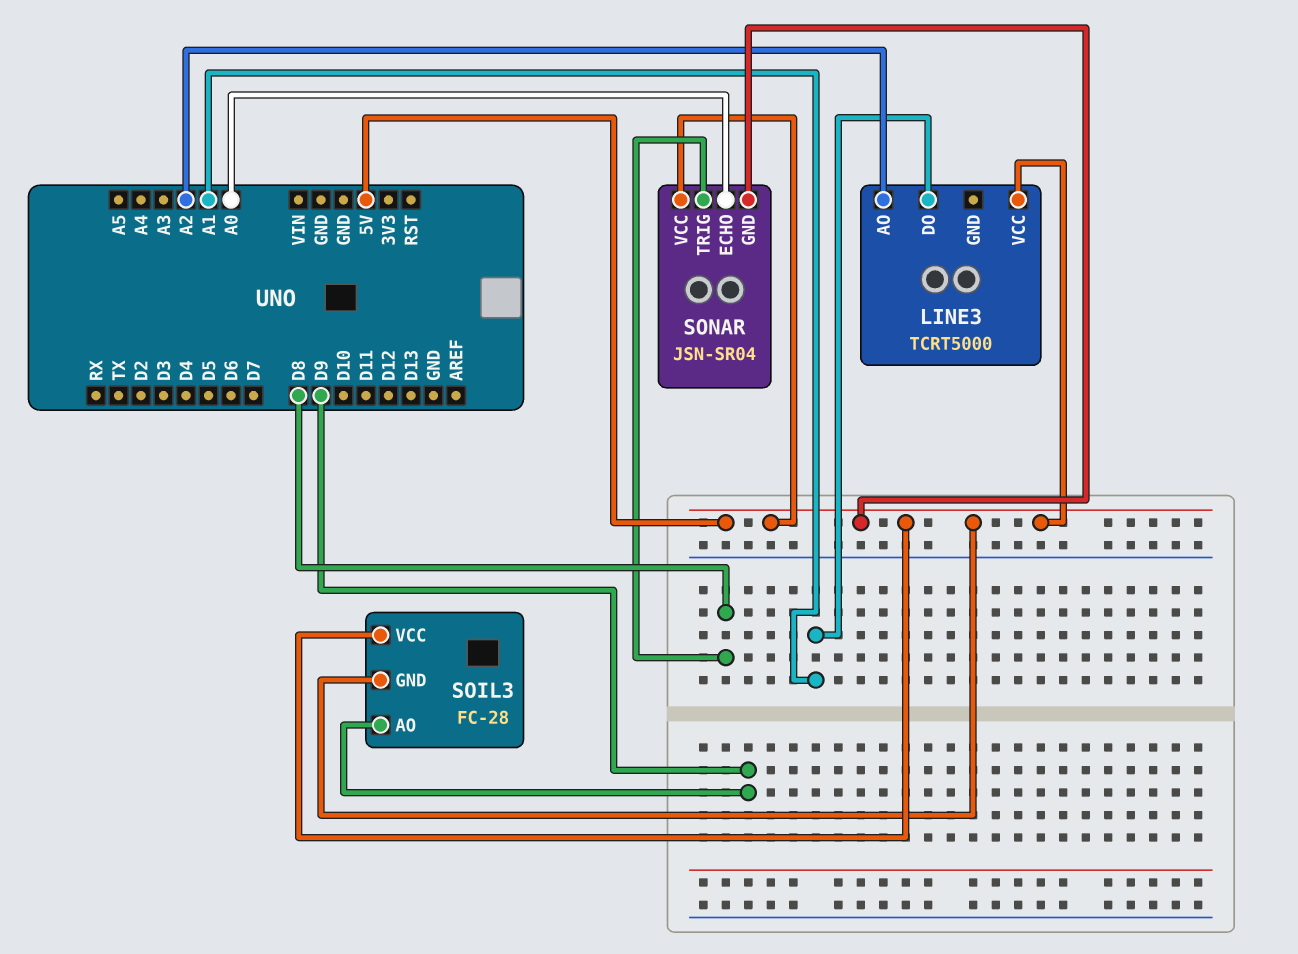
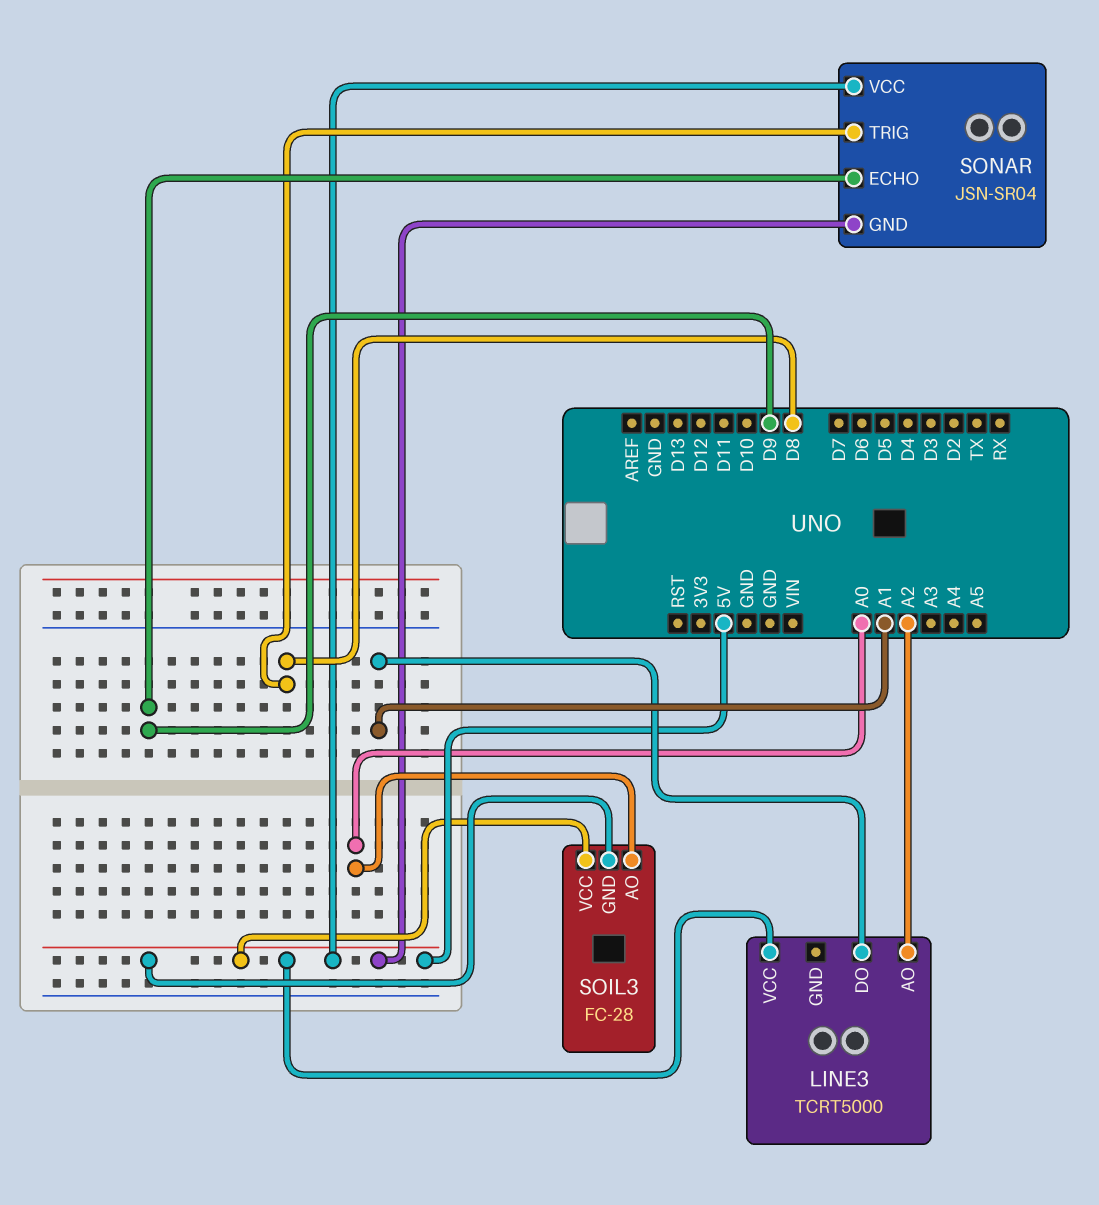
SOIL3 pin AO: D9 -> A0
SONAR pin ECHO: A0 -> D9

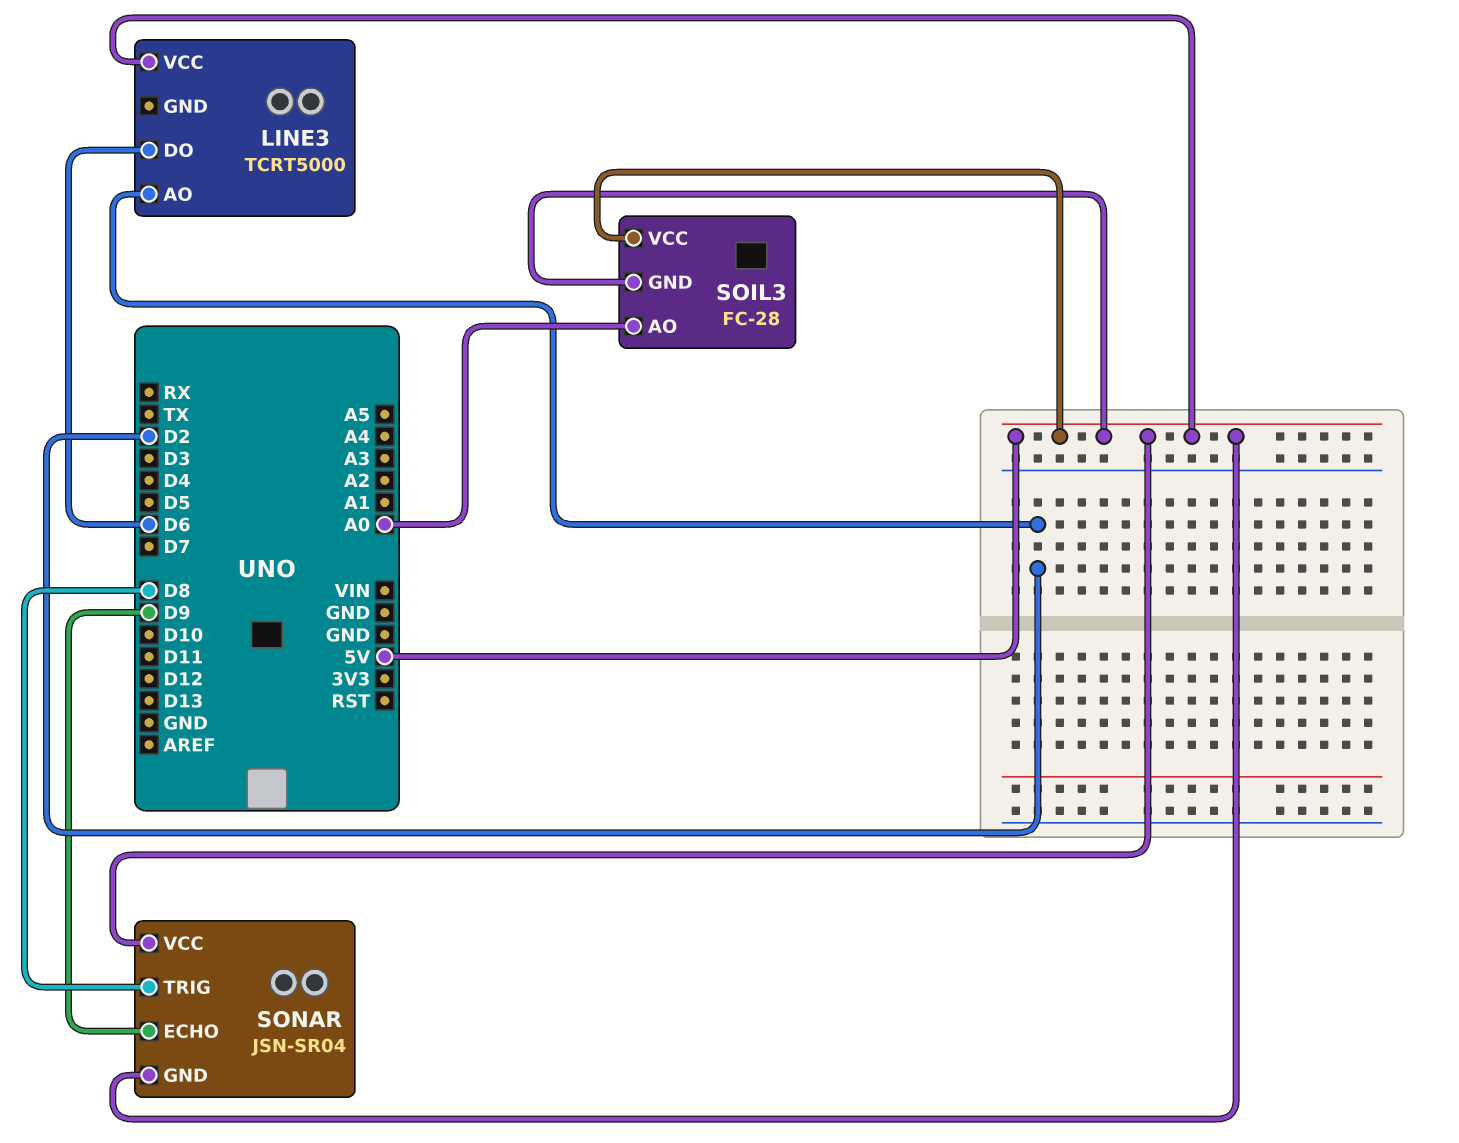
LINE3 pin AO: A2 -> D2
LINE3 pin DO: A1 -> D6

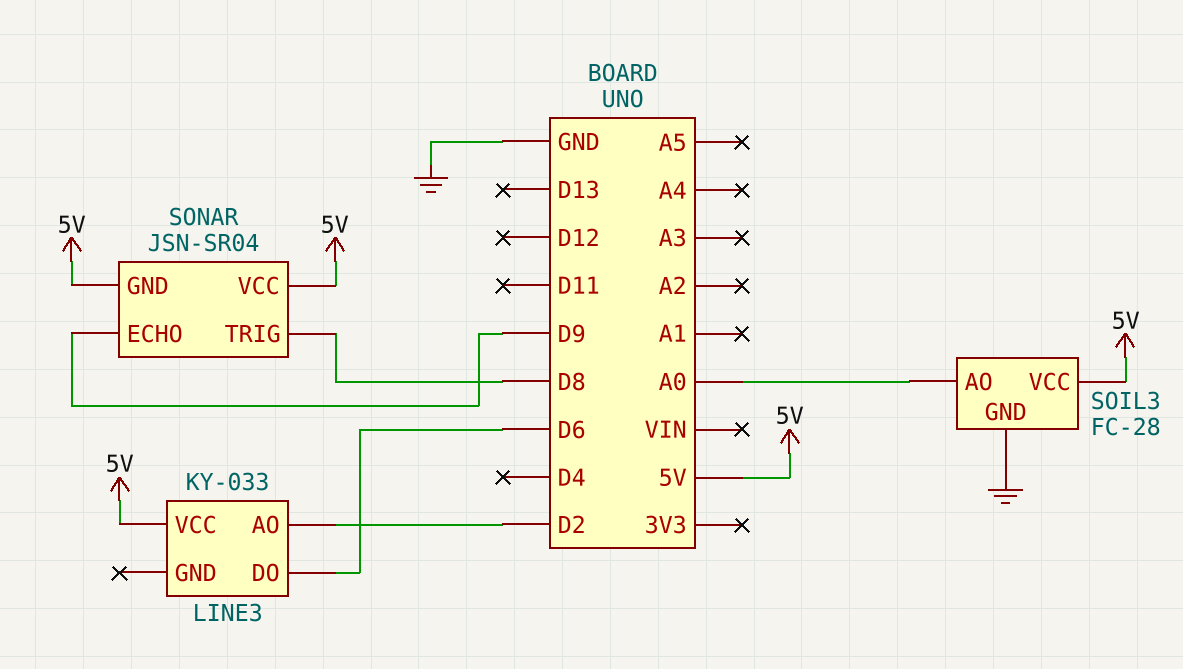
LINE3: TCRT5000 -> KY-033
SOIL3 pin GND: 5V -> GND

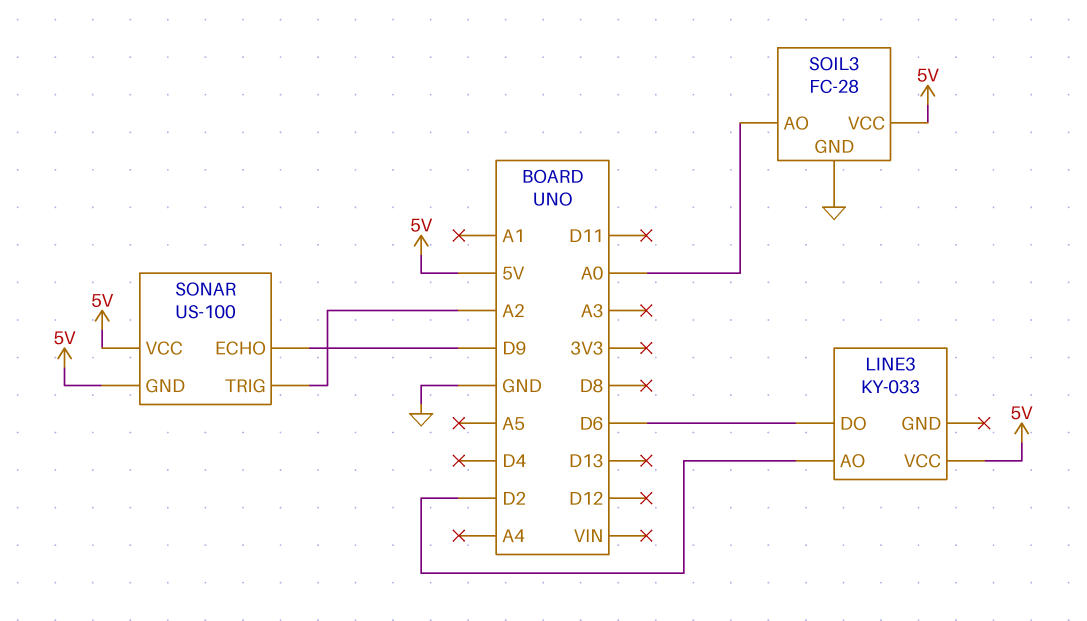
SONAR: JSN-SR04 -> US-100
SONAR pin TRIG: D8 -> A2

